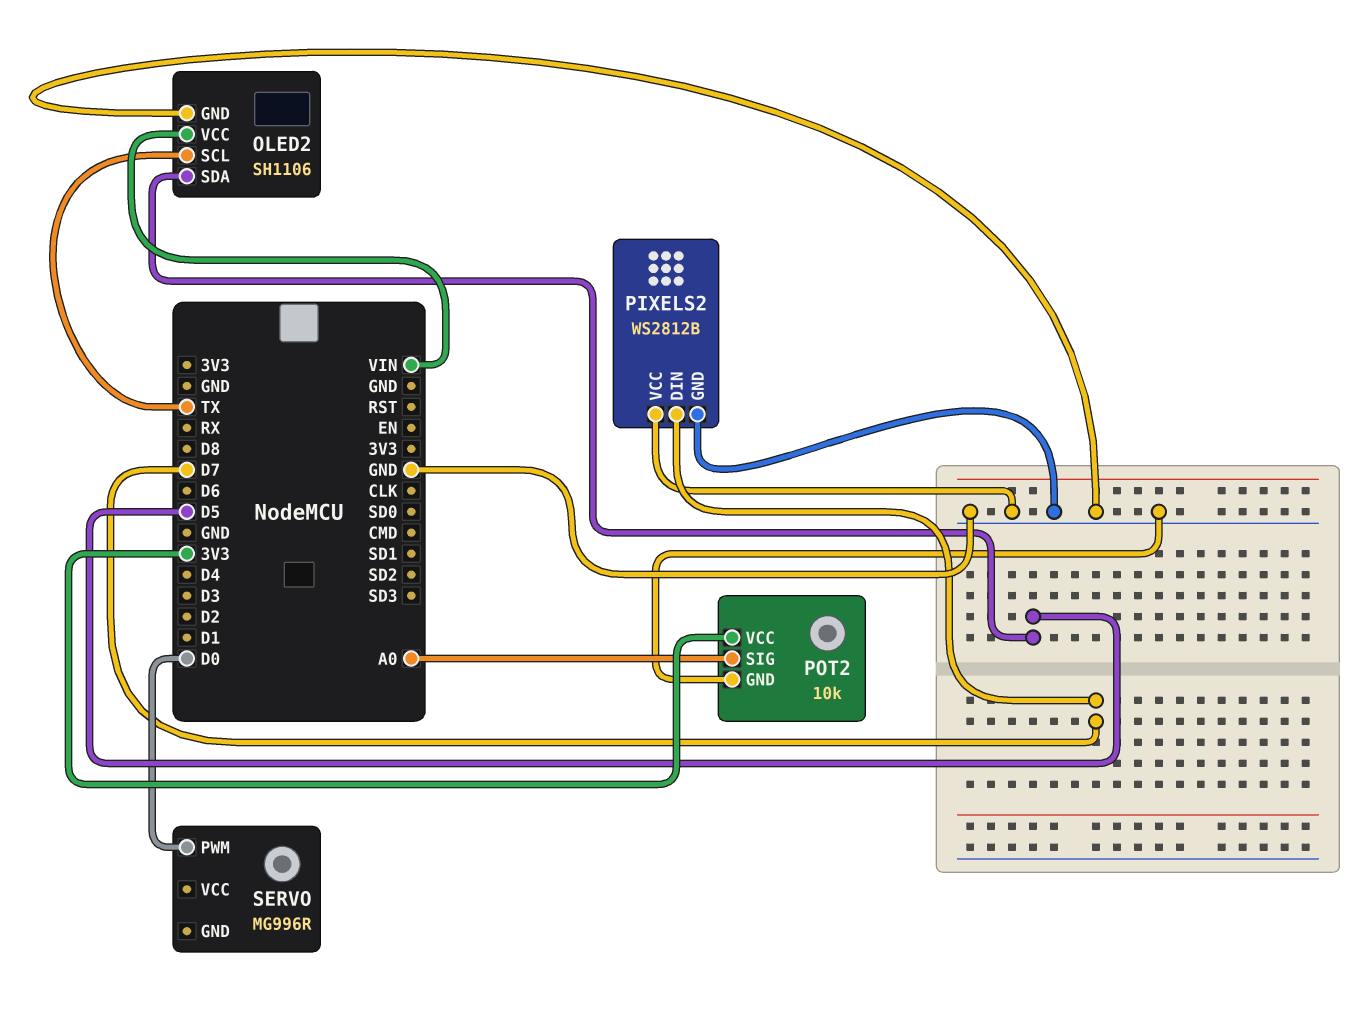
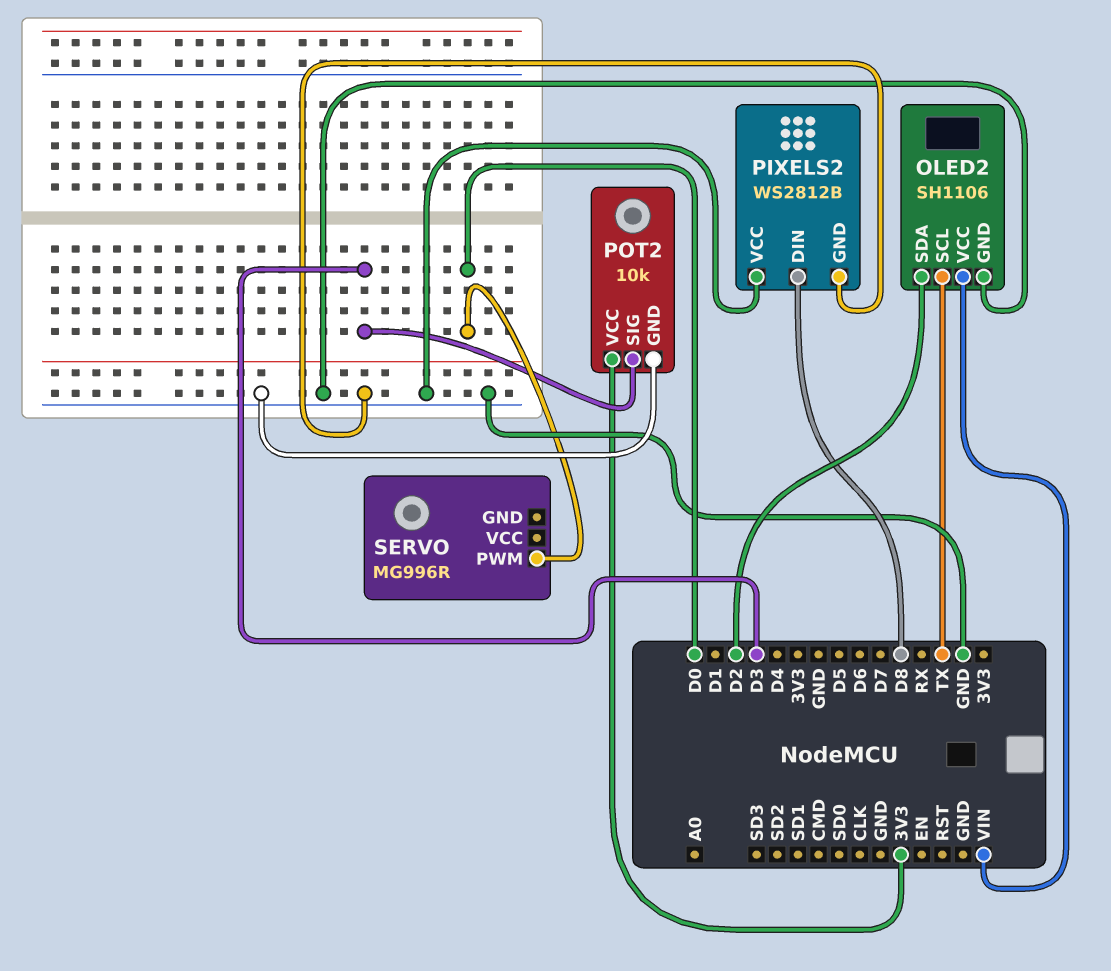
OLED2 pin SDA: D5 -> D2
PIXELS2 pin DIN: D7 -> D8
POT2 pin SIG: A0 -> D3

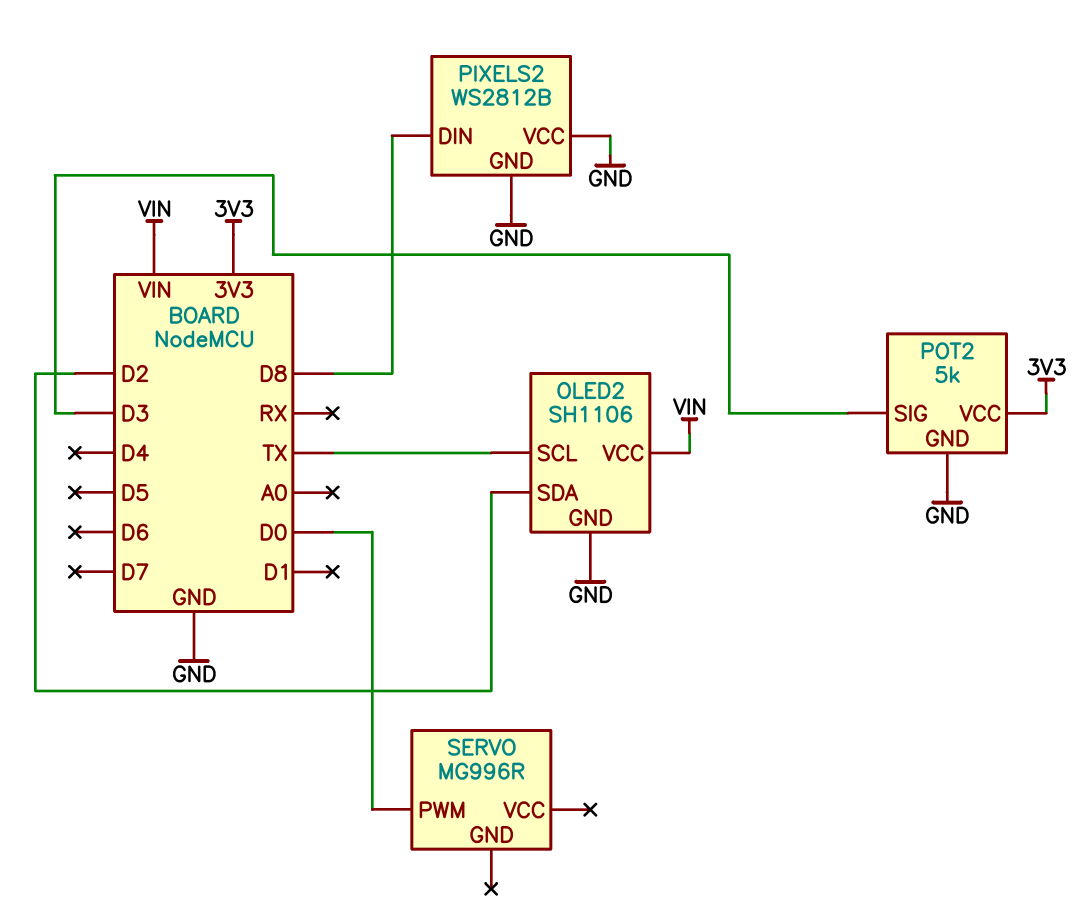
POT2: 10k -> 5k

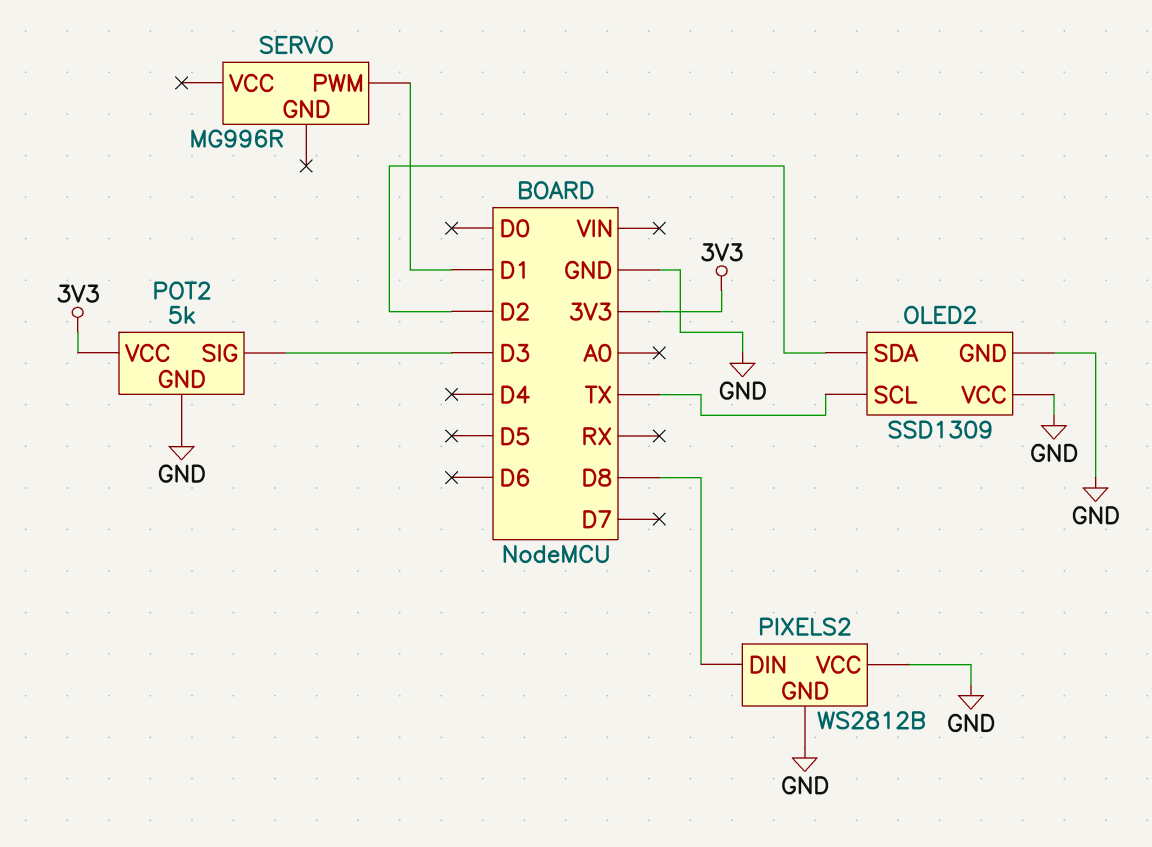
OLED2: SH1106 -> SSD1309
OLED2 pin VCC: VIN -> GND
SERVO pin PWM: D0 -> D1

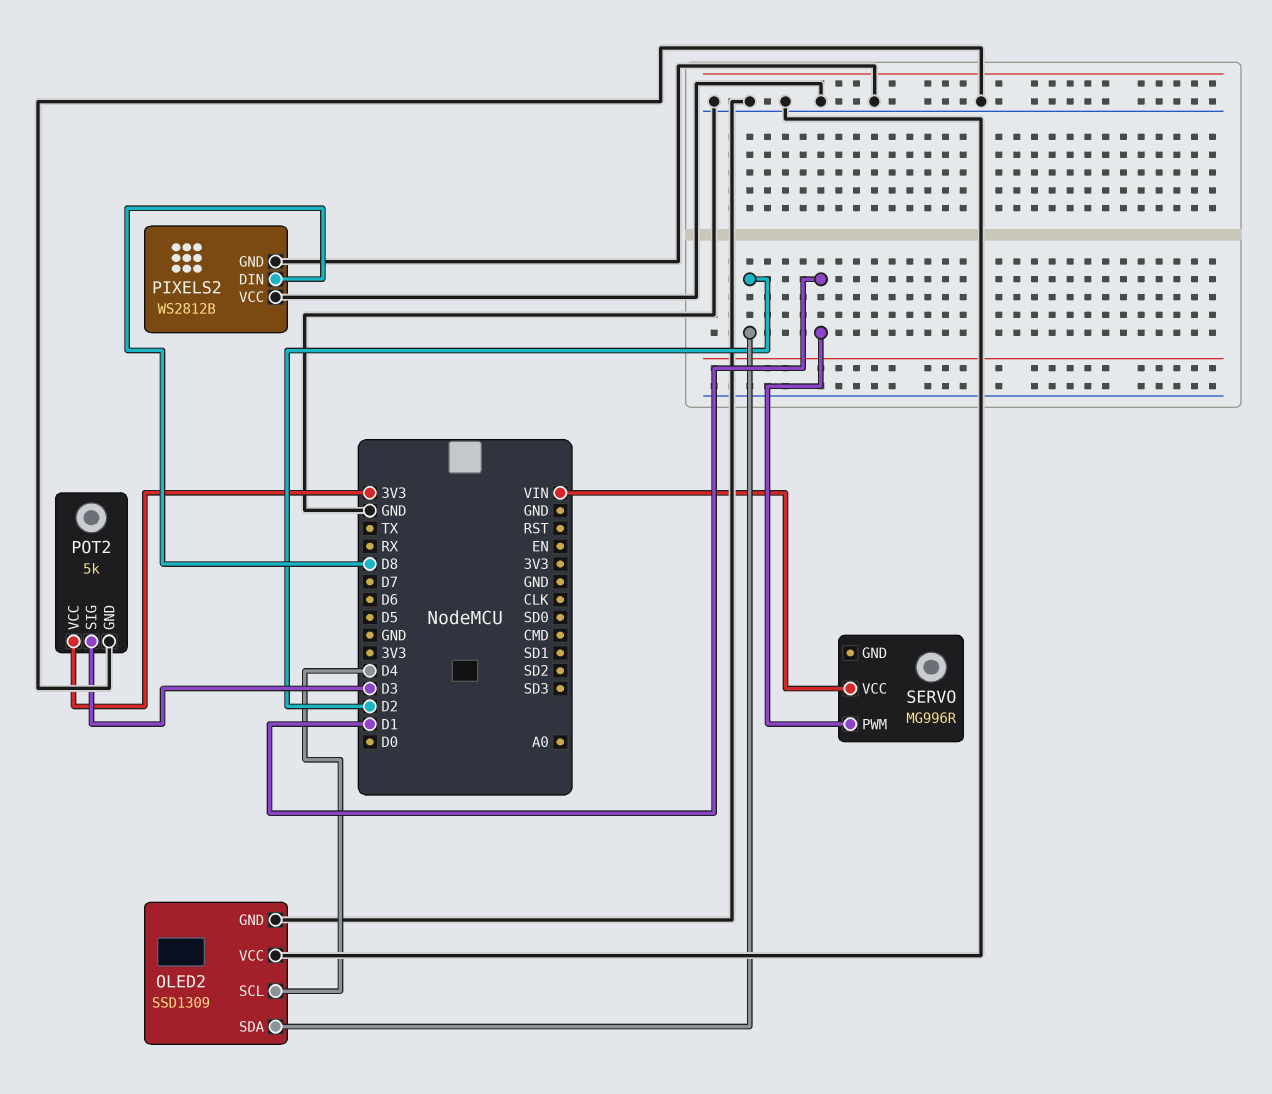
OLED2 pin SCL: TX -> D4
SERVO pin VCC: none -> VIN

